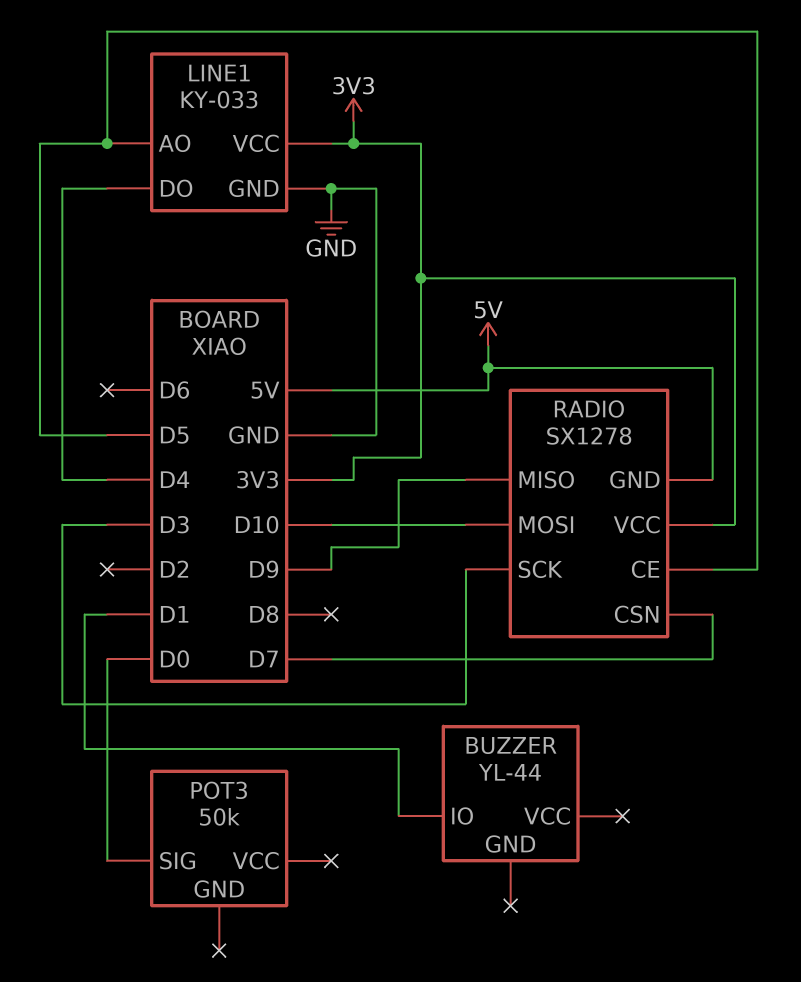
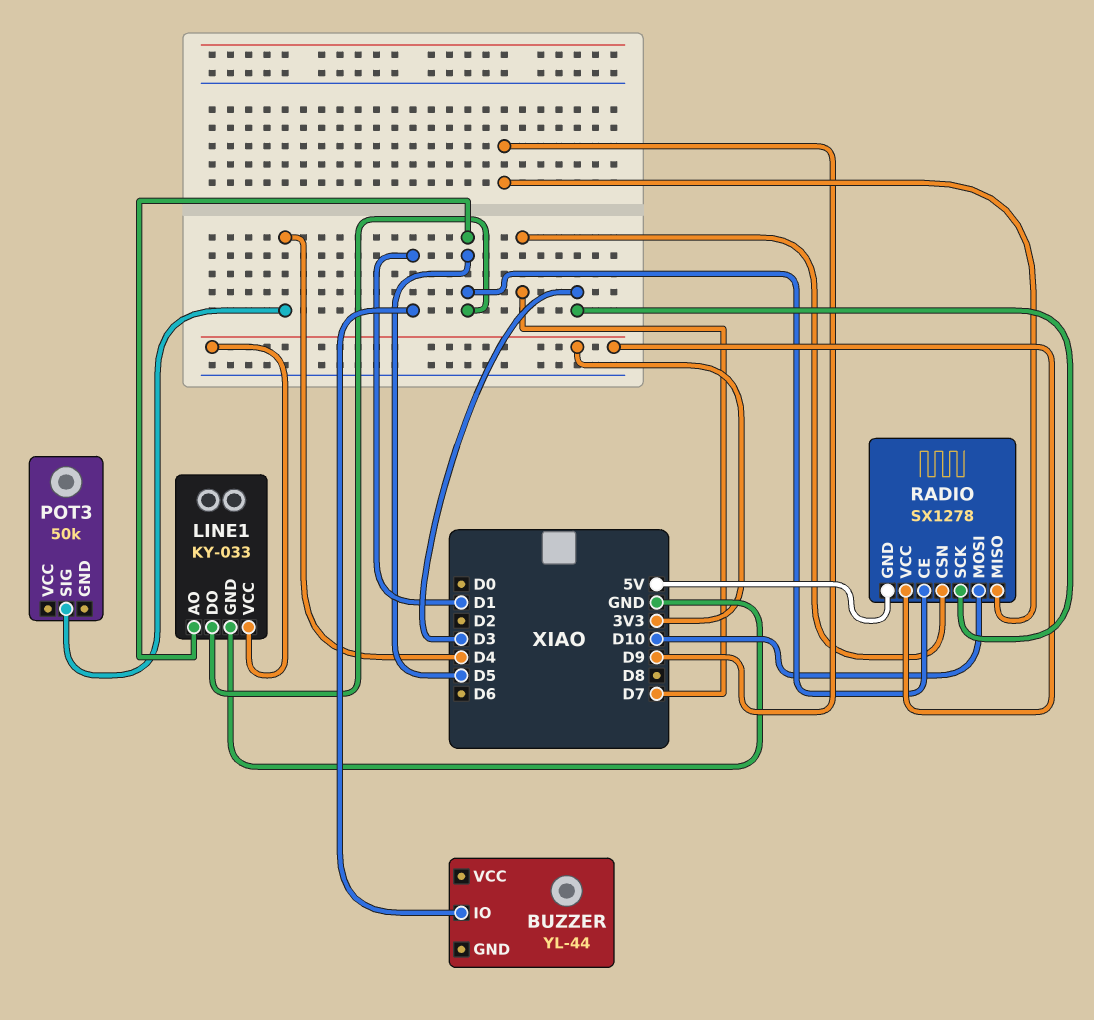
LINE1 pin DO: D4 -> D5
POT3 pin SIG: D0 -> D4

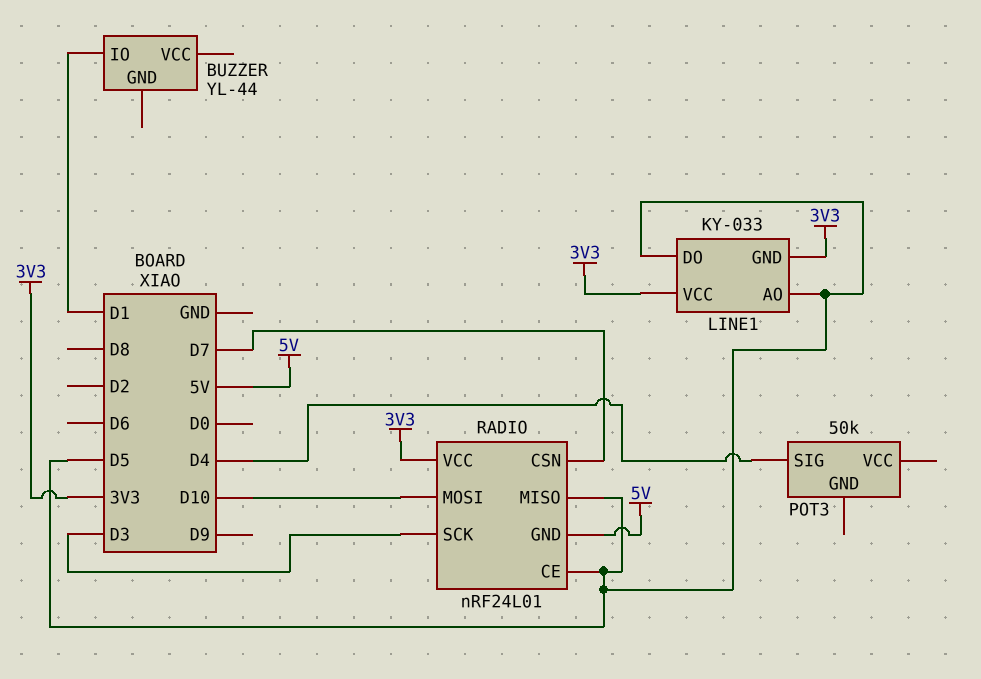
LINE1 pin GND: GND -> 3V3
RADIO: SX1278 -> nRF24L01
RADIO pin MISO: D9 -> D5

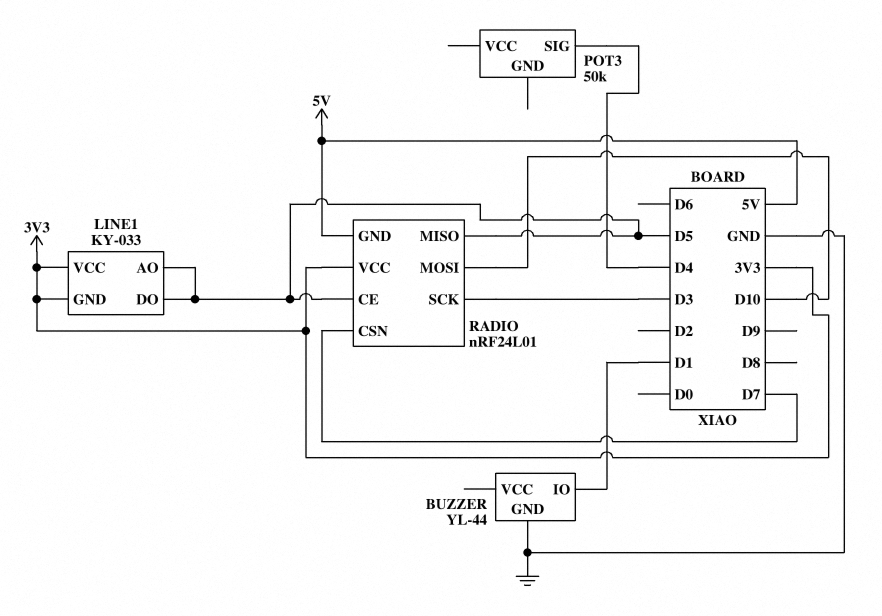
BUZZER pin GND: none -> GND

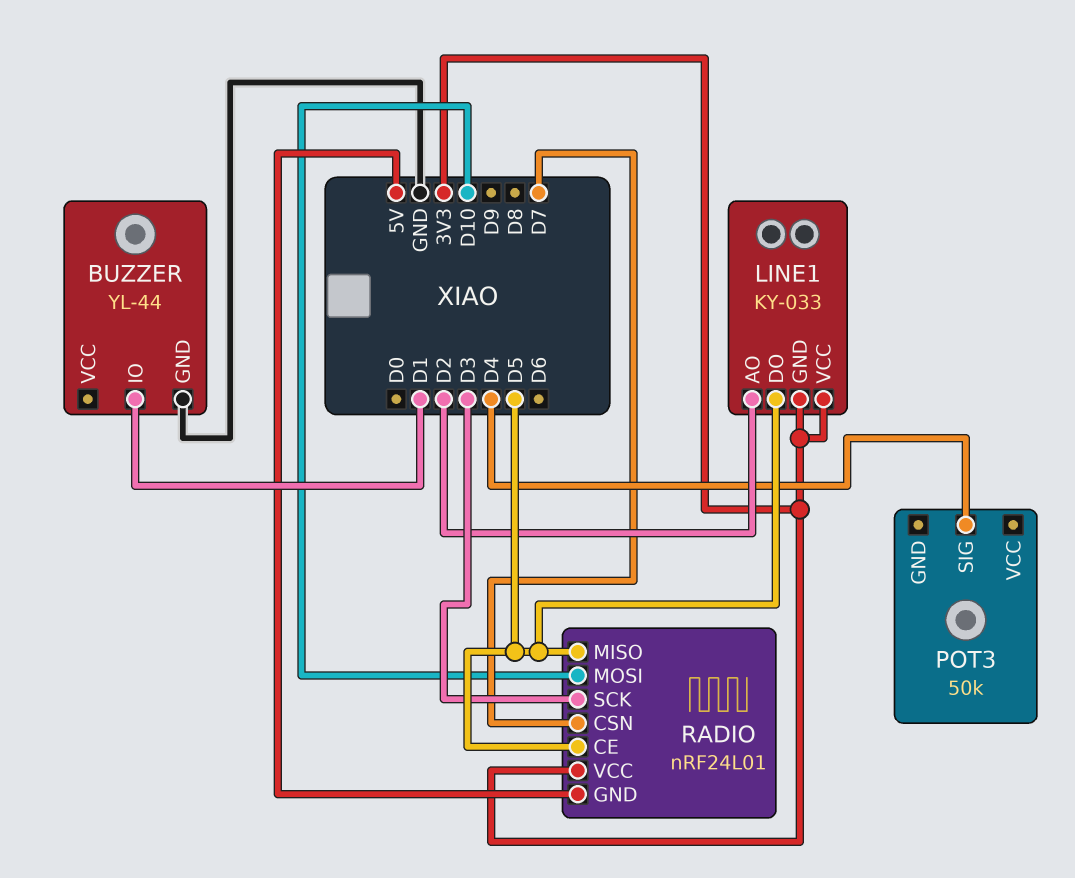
LINE1 pin AO: D5 -> D2

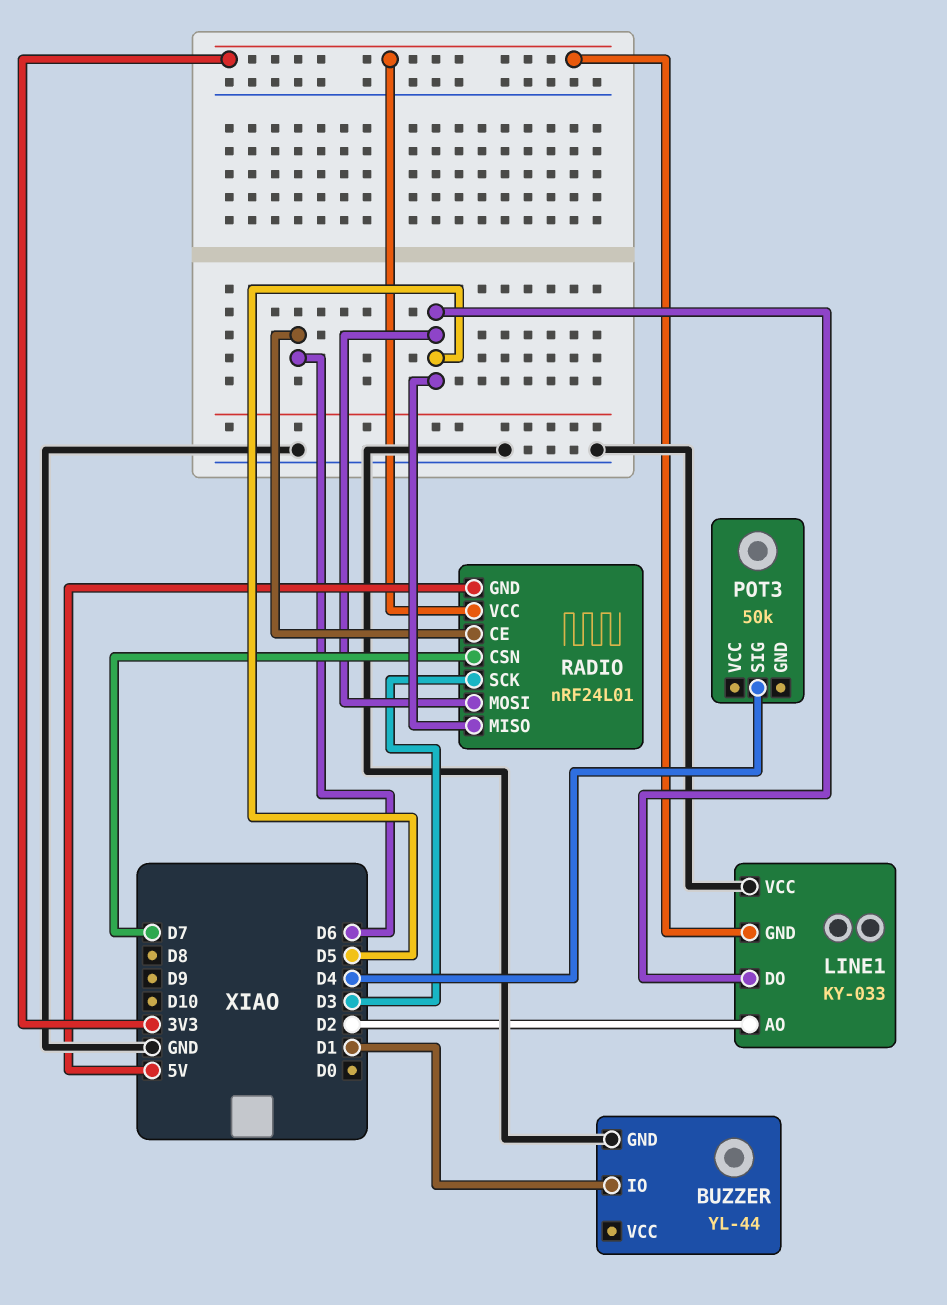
LINE1 pin VCC: 3V3 -> GND
RADIO pin CE: D5 -> D6
RADIO pin MOSI: D10 -> D5

